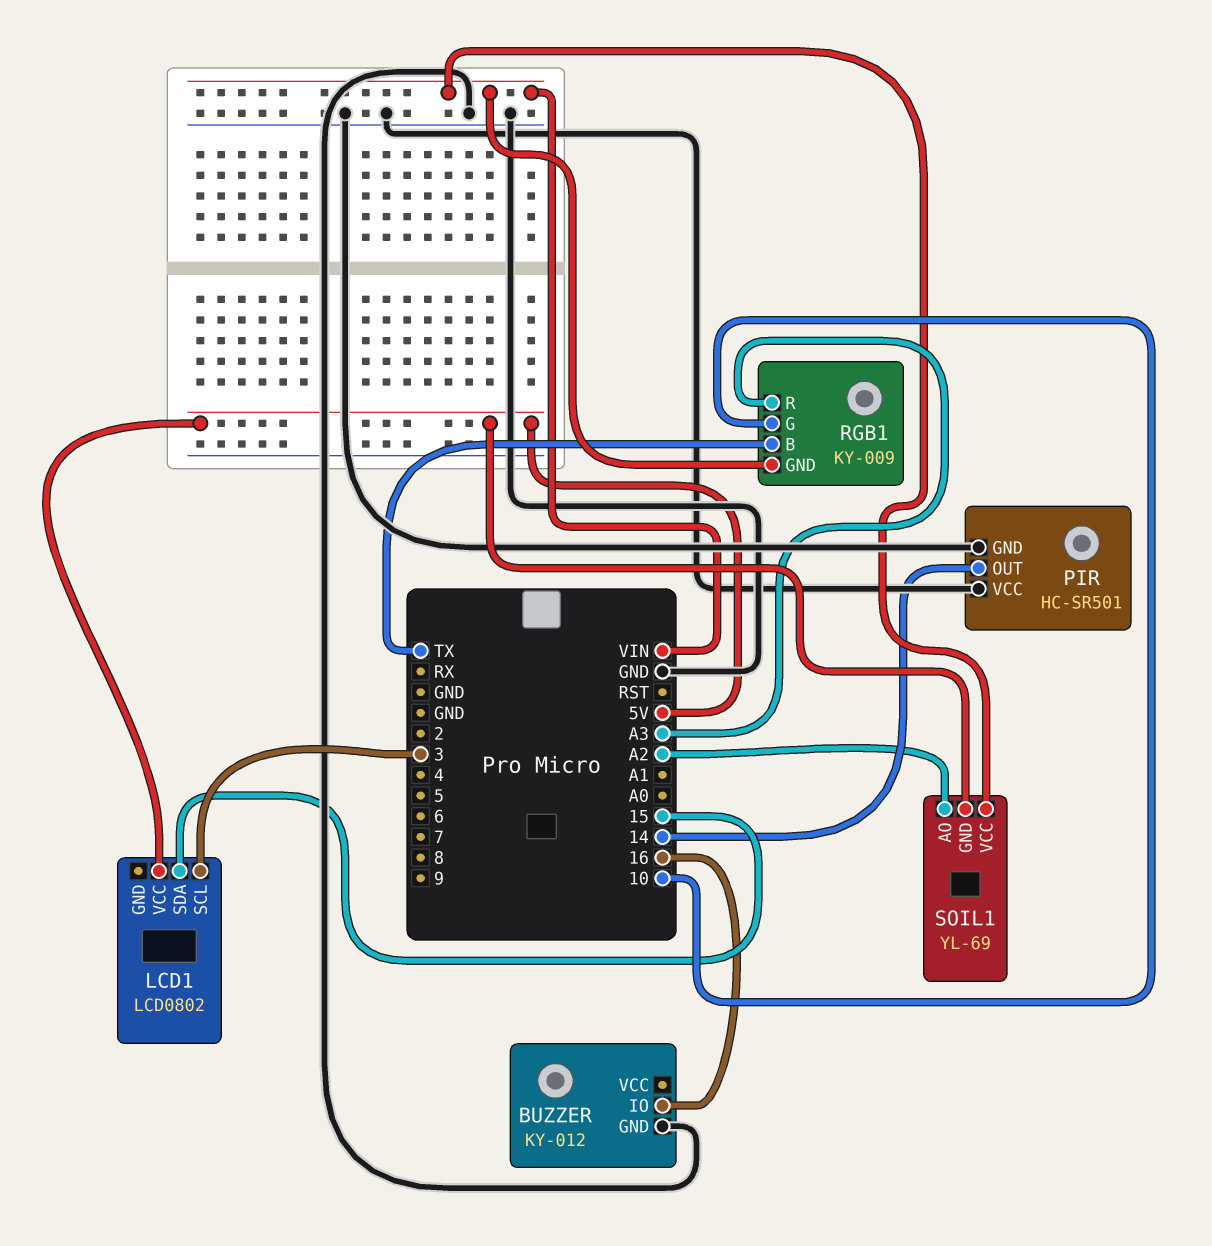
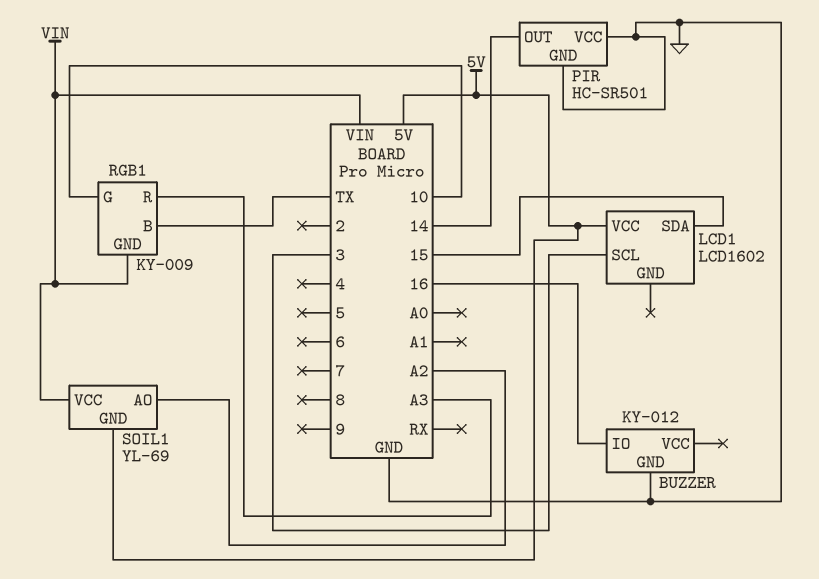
LCD1: LCD0802 -> LCD1602

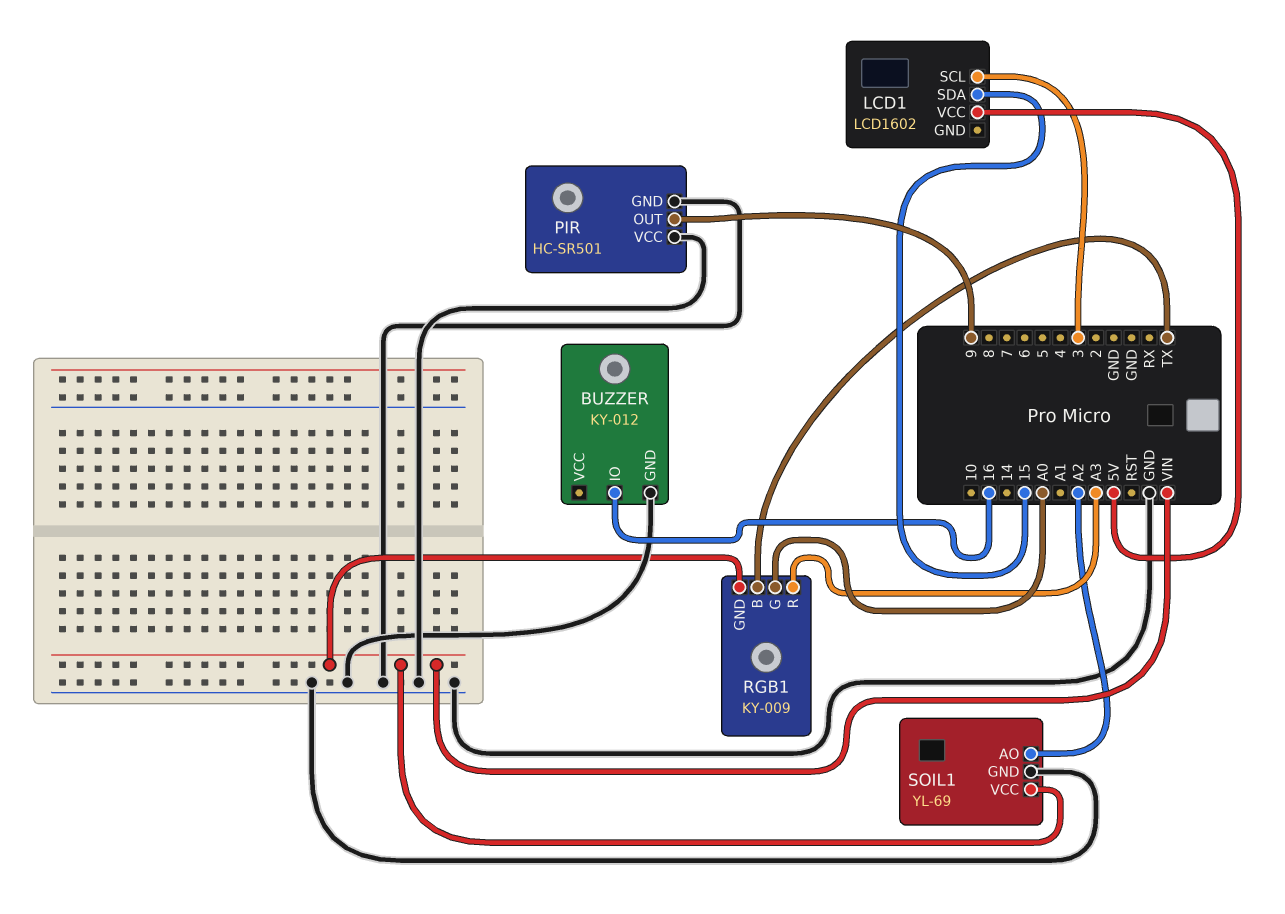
PIR pin OUT: 14 -> 9
RGB1 pin G: 10 -> A0
SOIL1 pin GND: 5V -> GND

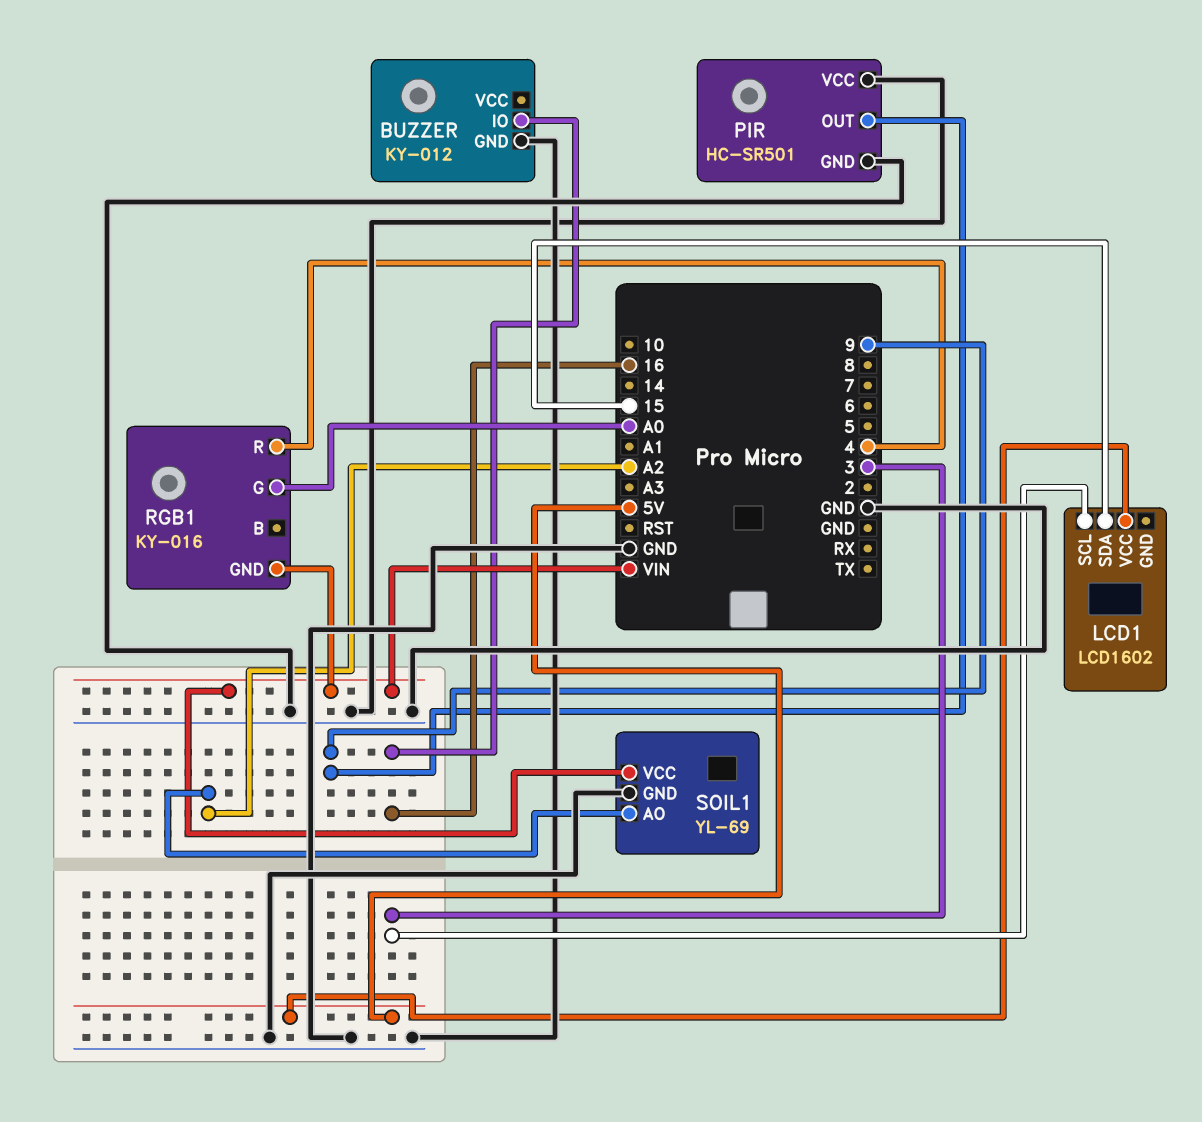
RGB1: KY-009 -> KY-016
RGB1 pin B: TX -> none
RGB1 pin R: A3 -> 4

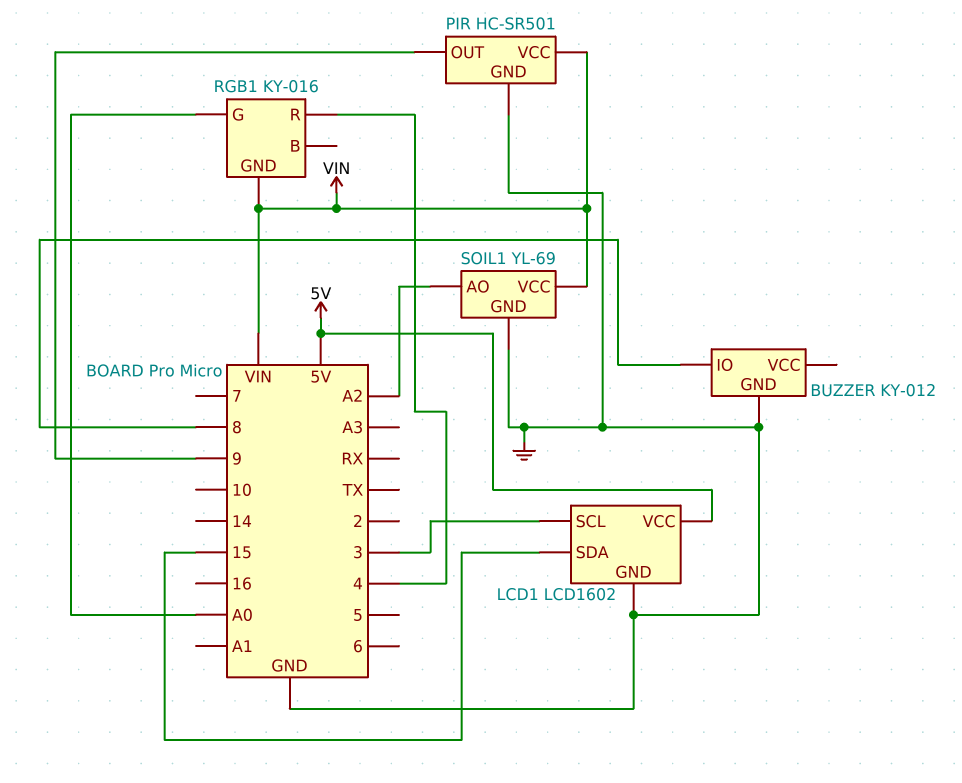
BUZZER pin IO: 16 -> 8
LCD1 pin GND: none -> GND
PIR pin VCC: GND -> VIN

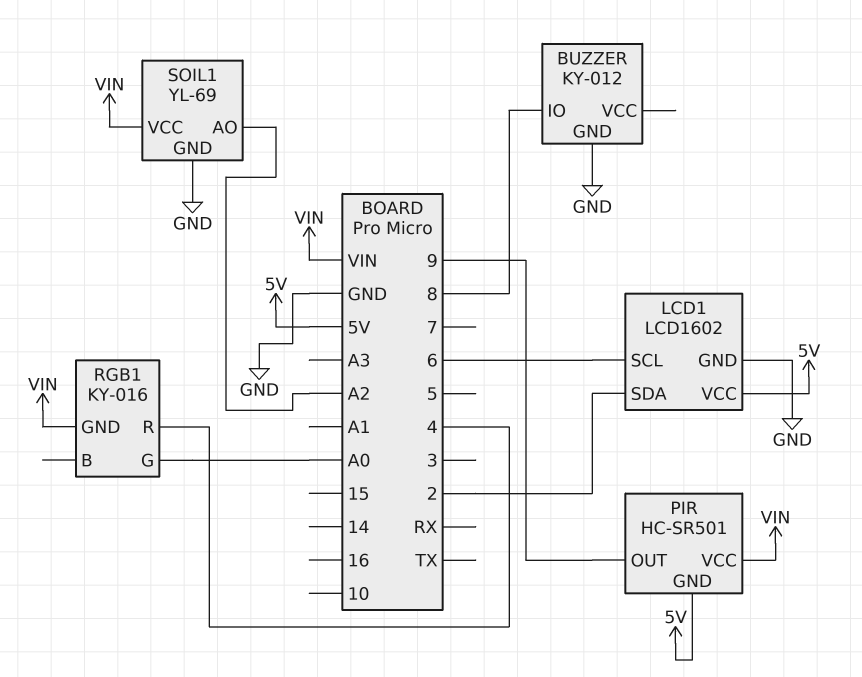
LCD1 pin SCL: 3 -> 6
LCD1 pin SDA: 15 -> 2
PIR pin GND: GND -> 5V

